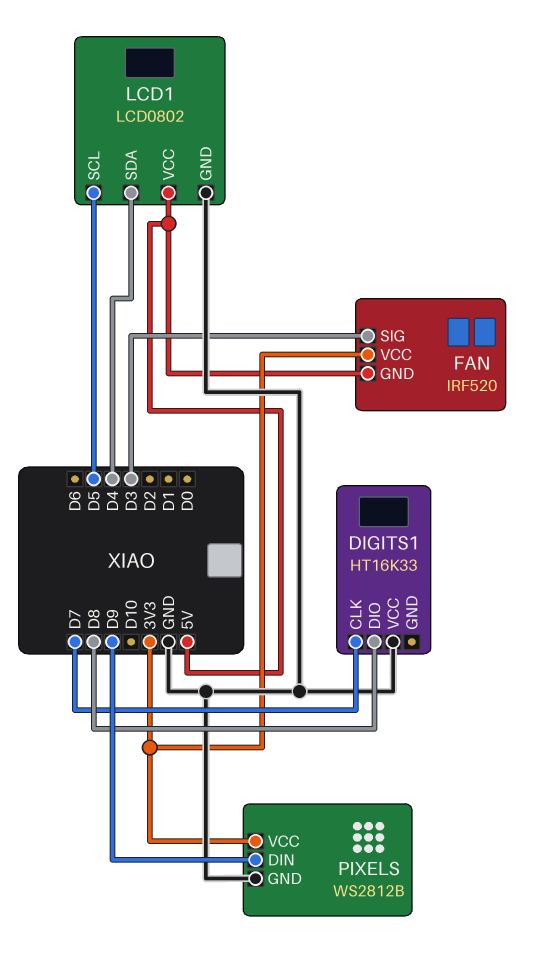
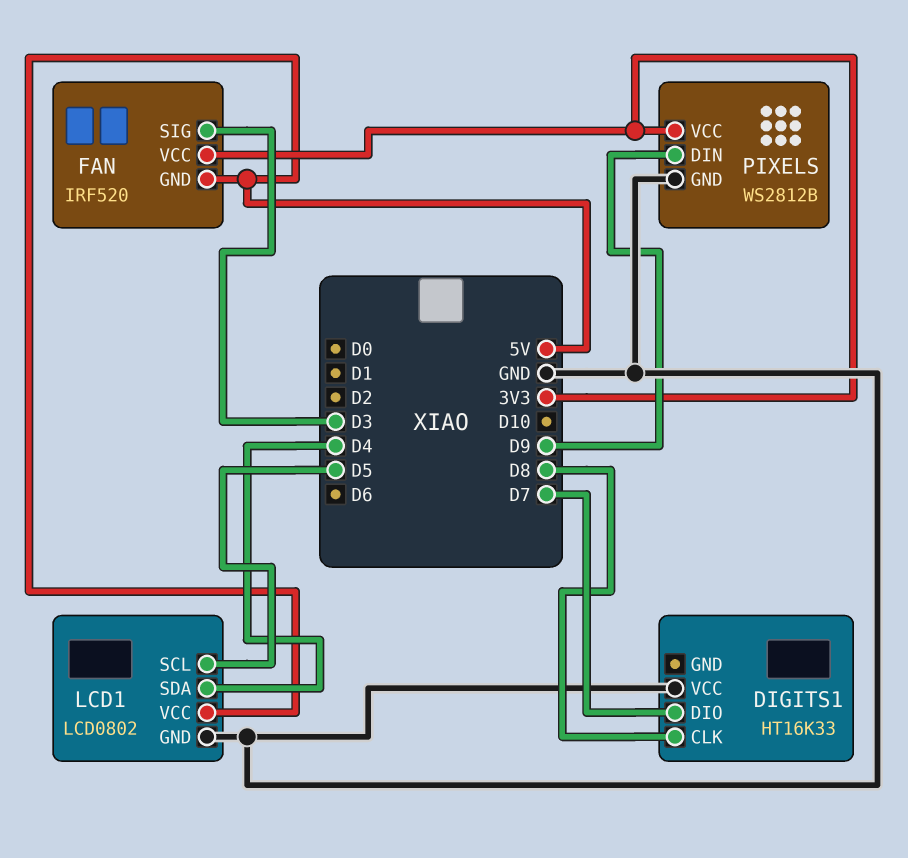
DIGITS1 pin CLK: D7 -> D8
DIGITS1 pin DIO: D8 -> D7

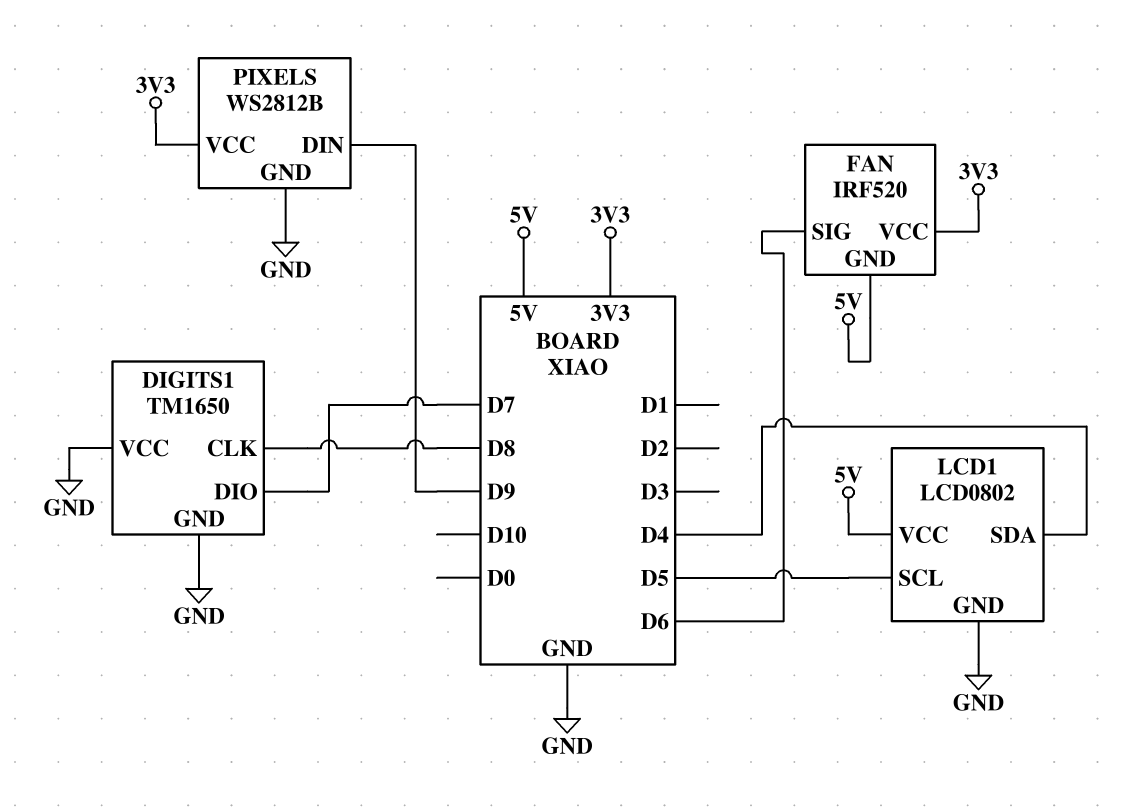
DIGITS1: HT16K33 -> TM1650
DIGITS1 pin GND: none -> GND
FAN pin SIG: D3 -> D6

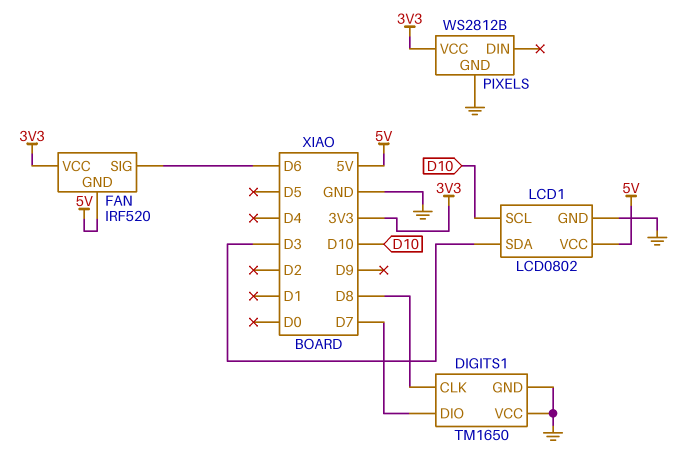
LCD1 pin SCL: D5 -> D10
LCD1 pin SDA: D4 -> D3
PIXELS pin DIN: D9 -> none

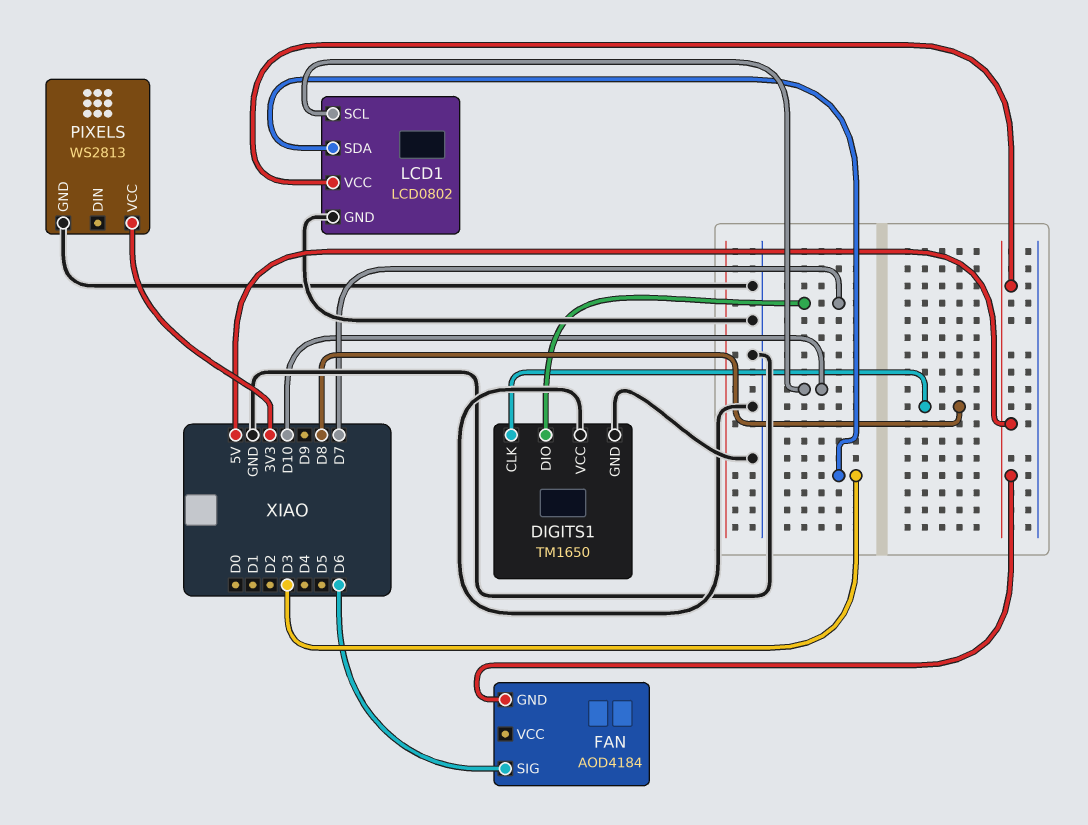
FAN: IRF520 -> AOD4184
FAN pin VCC: 3V3 -> none
PIXELS: WS2812B -> WS2813

